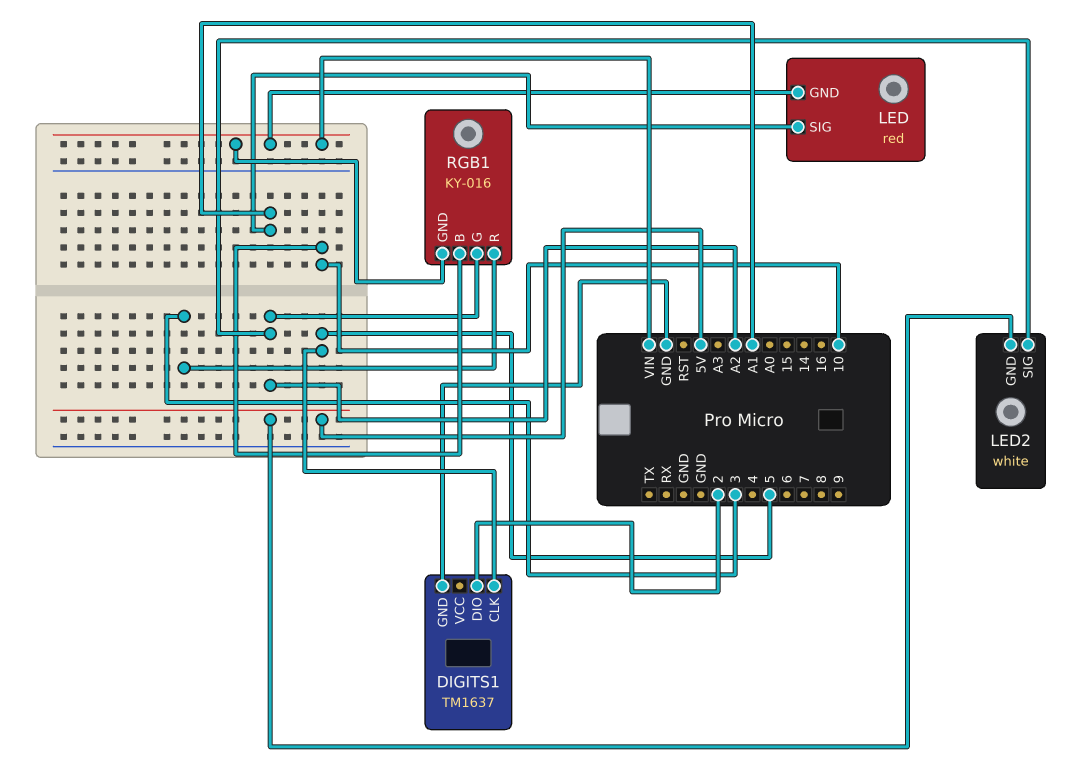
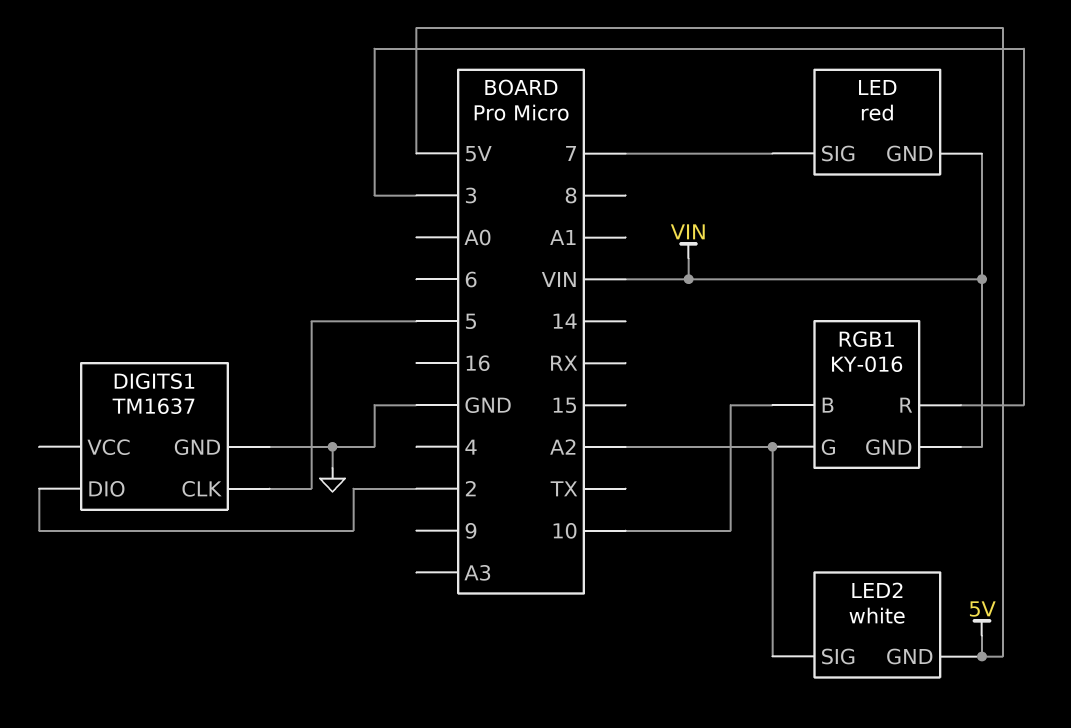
LED pin SIG: A1 -> 7

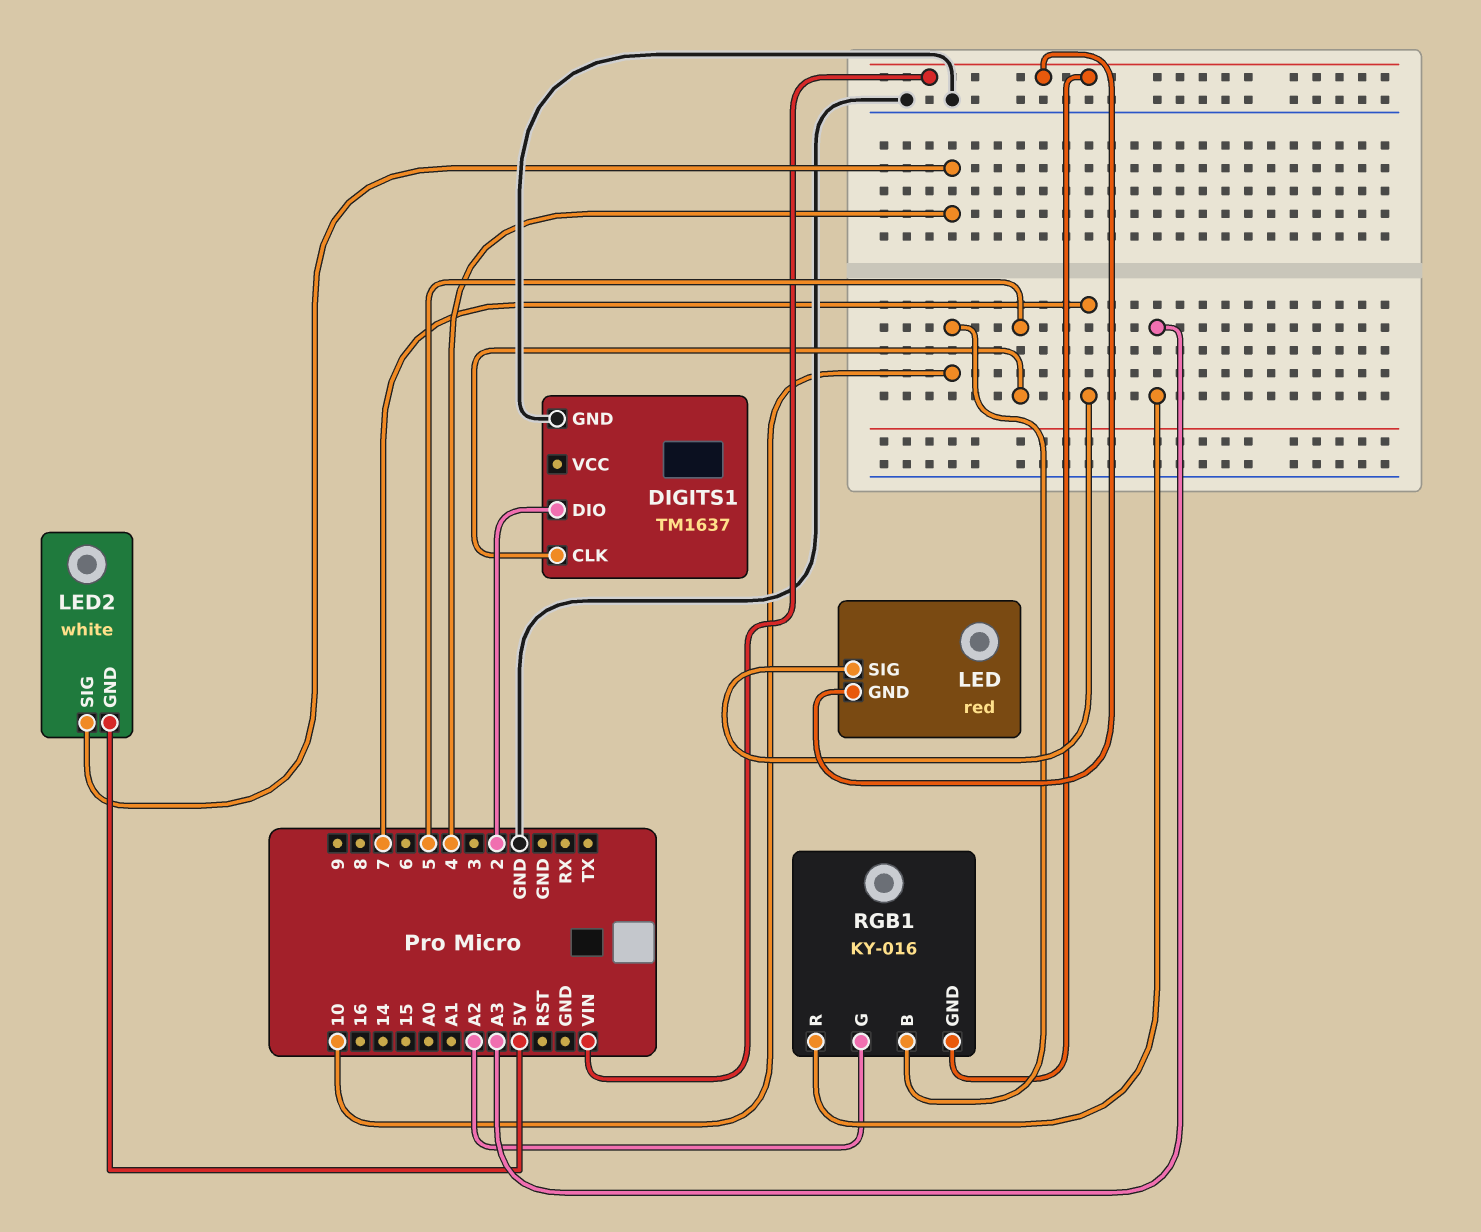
LED2 pin SIG: A2 -> 4
RGB1 pin R: 3 -> A3

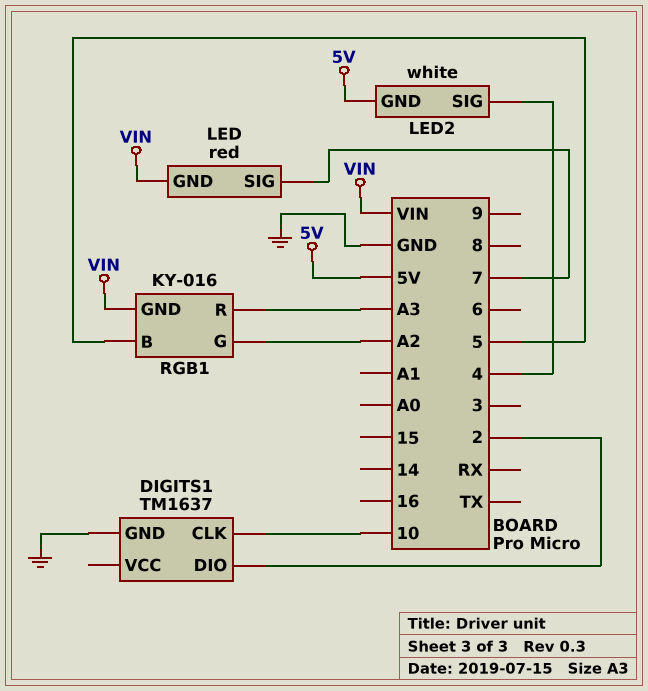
DIGITS1 pin CLK: 5 -> 10
RGB1 pin B: 10 -> 5

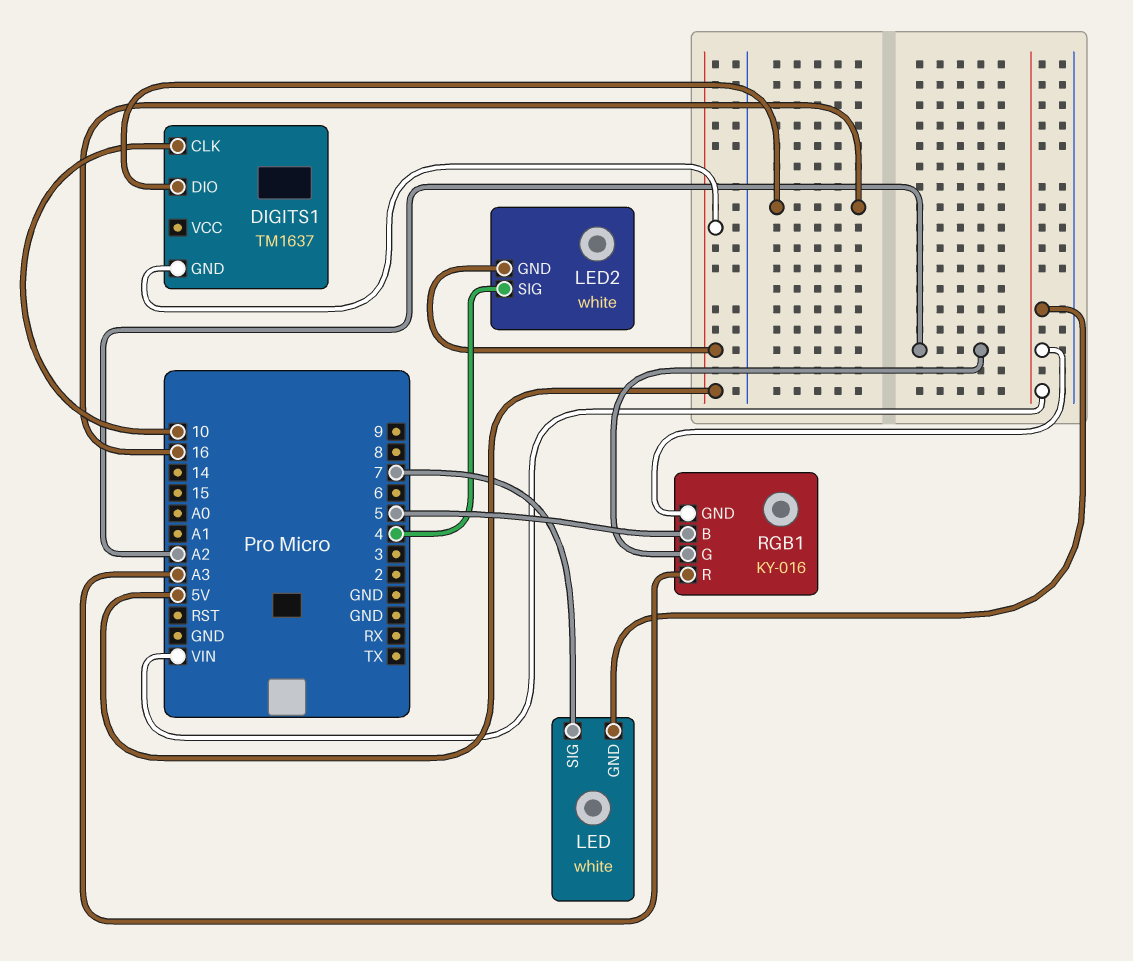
DIGITS1 pin DIO: 2 -> 16
DIGITS1 pin GND: GND -> 5V
LED: red -> white

